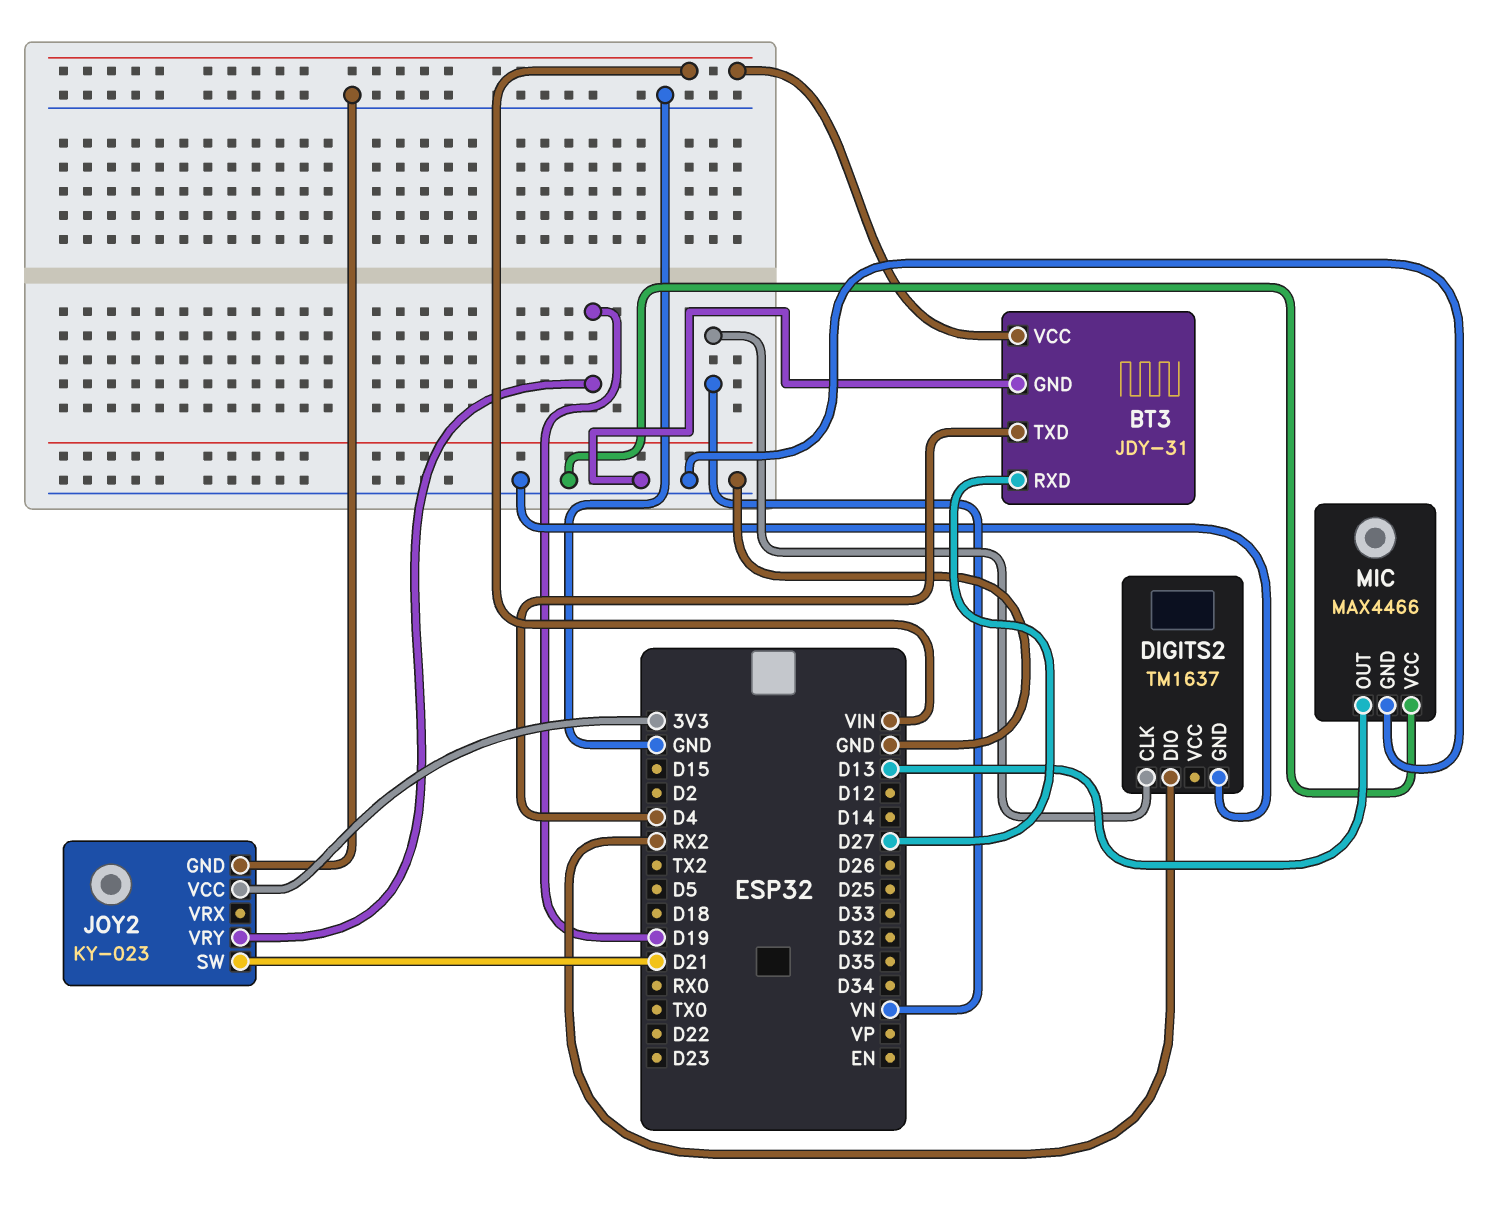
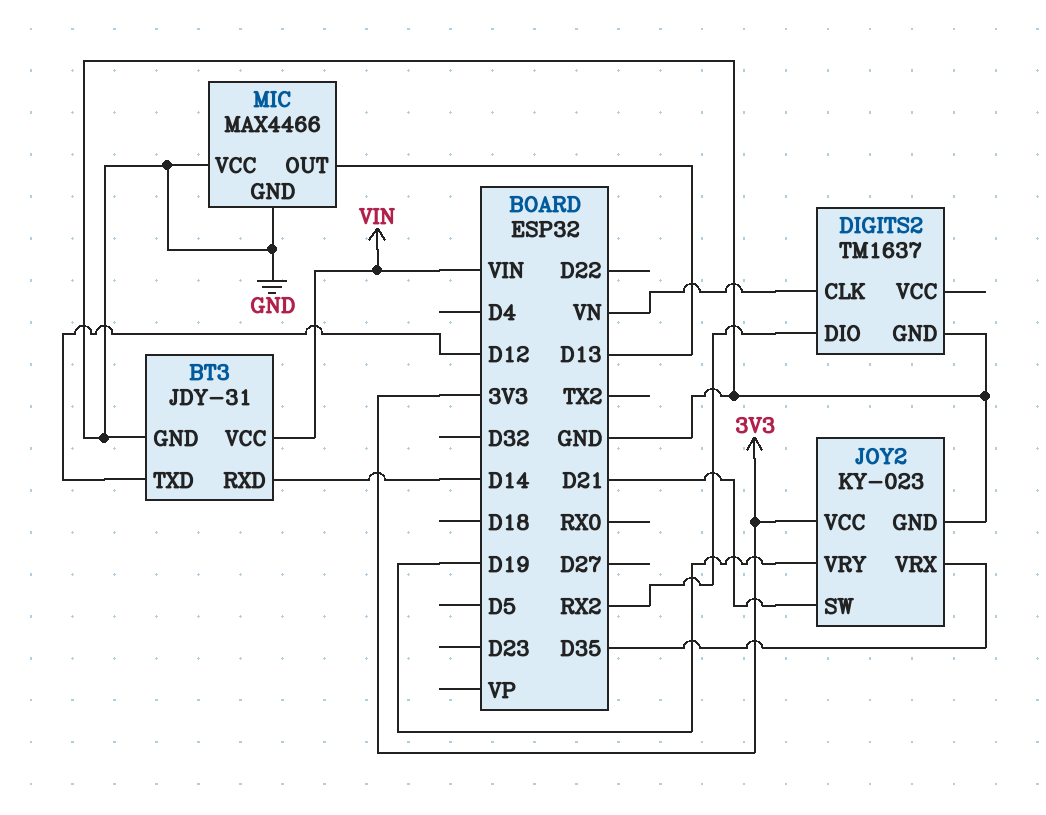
BT3 pin RXD: D27 -> D14
BT3 pin TXD: D4 -> D12
JOY2 pin VRX: none -> D35

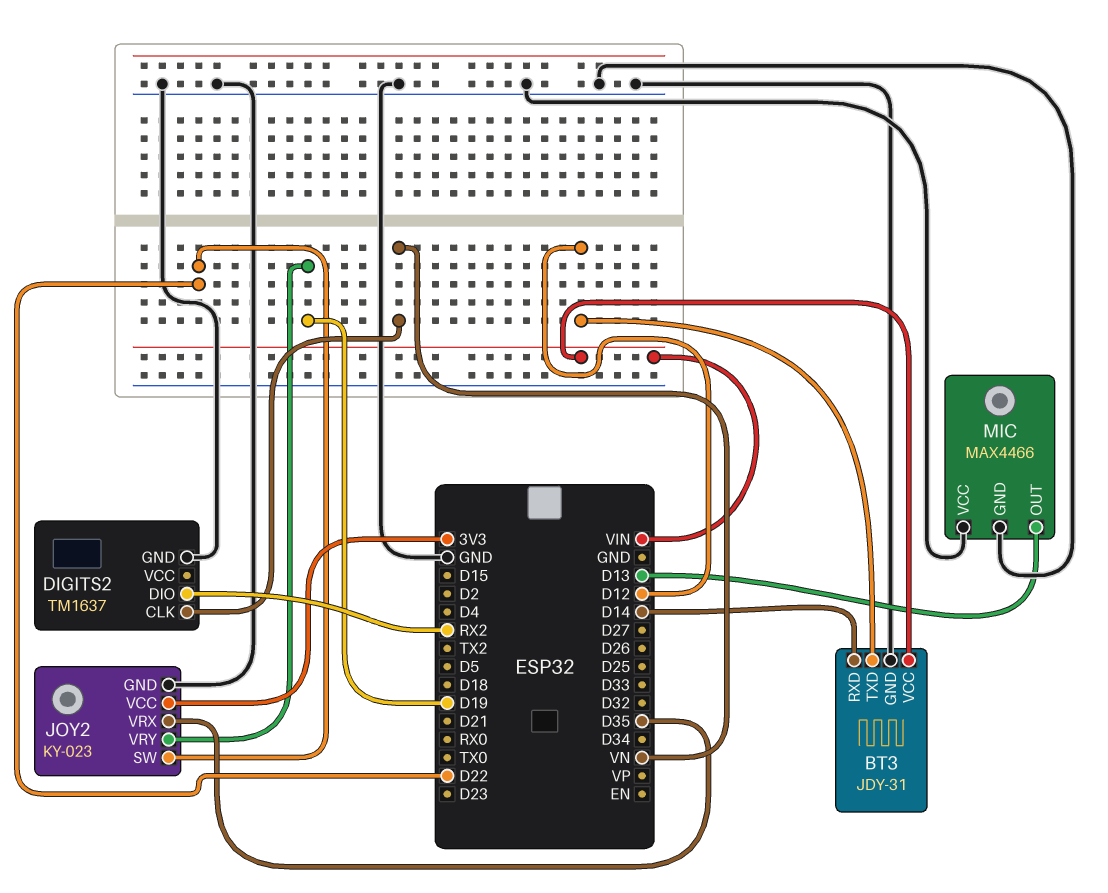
JOY2 pin SW: D21 -> D22

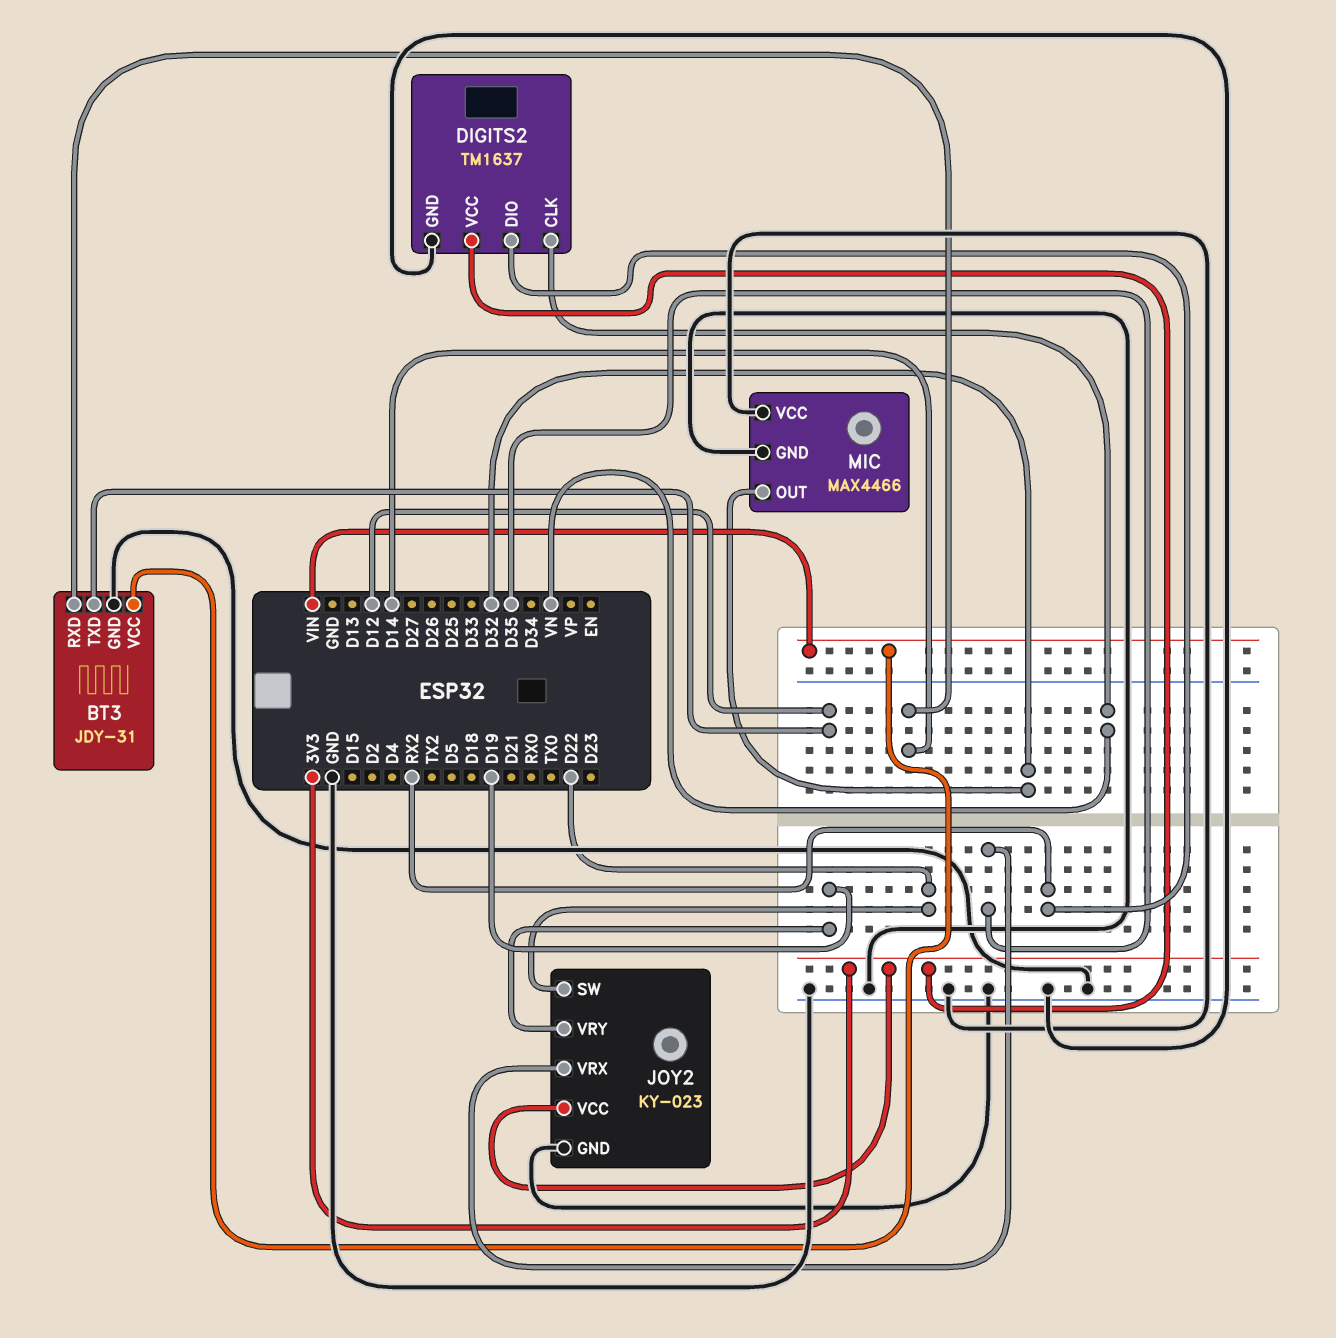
DIGITS2 pin VCC: none -> 3V3
MIC pin OUT: D13 -> D32

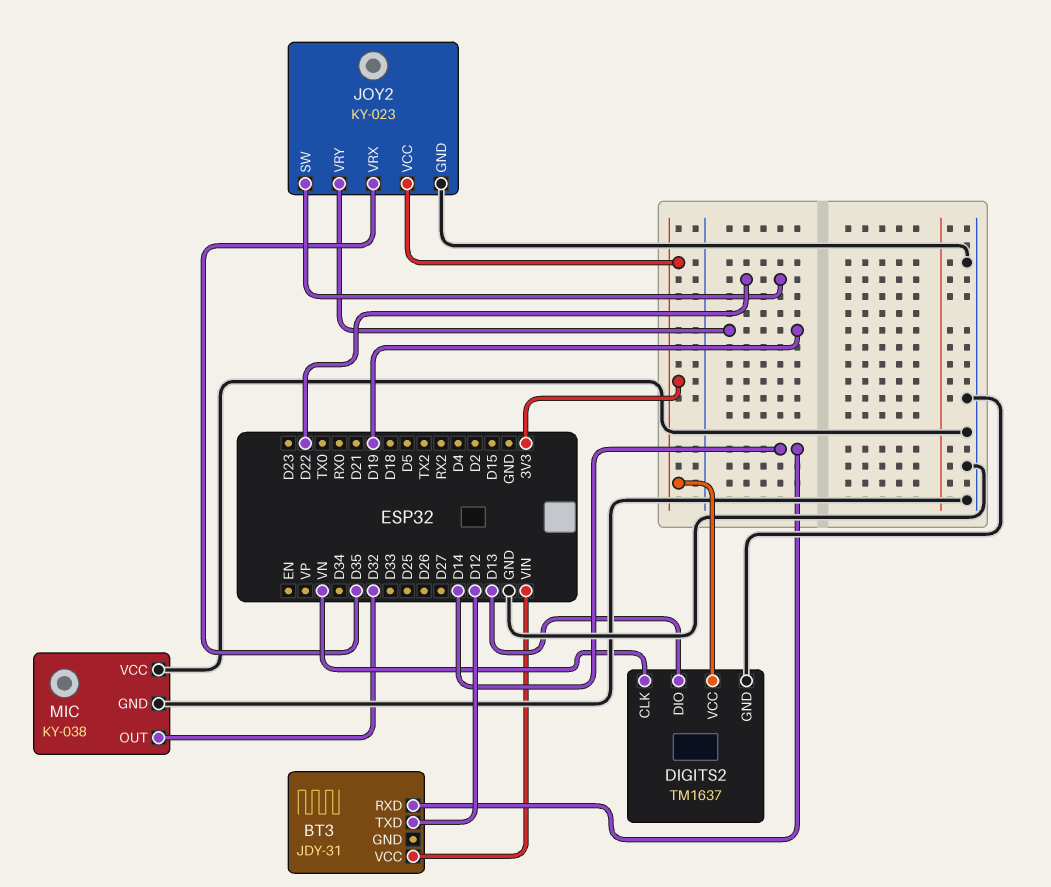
BT3 pin GND: GND -> none
DIGITS2 pin DIO: RX2 -> D13
MIC: MAX4466 -> KY-038

